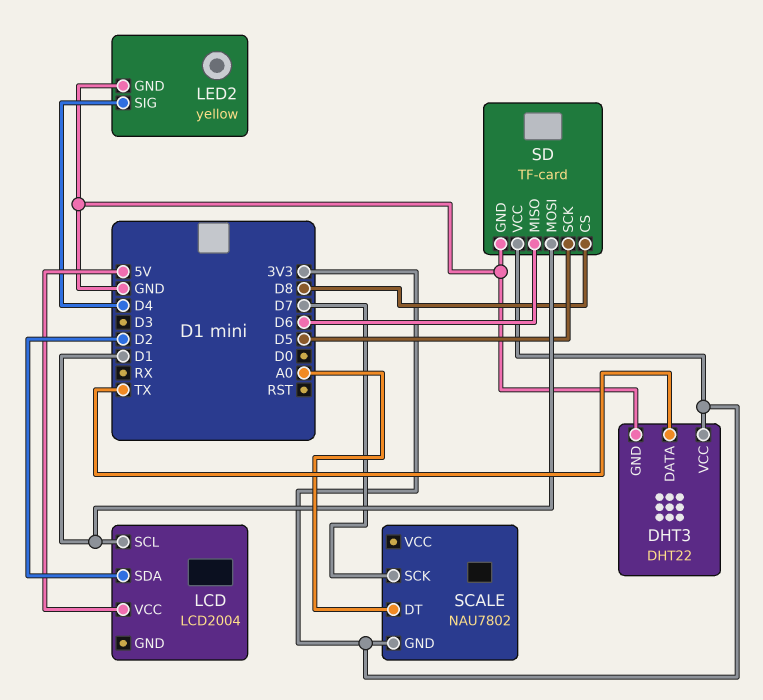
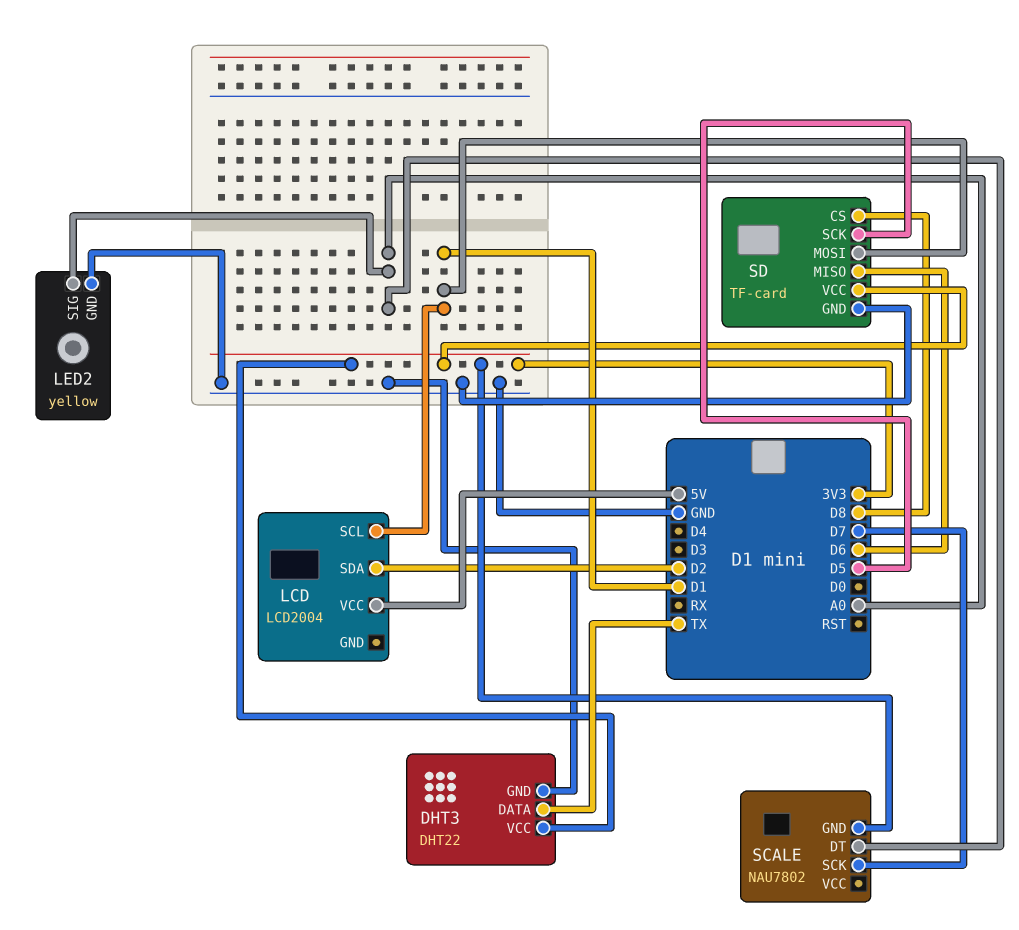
LED2 pin SIG: D4 -> A0

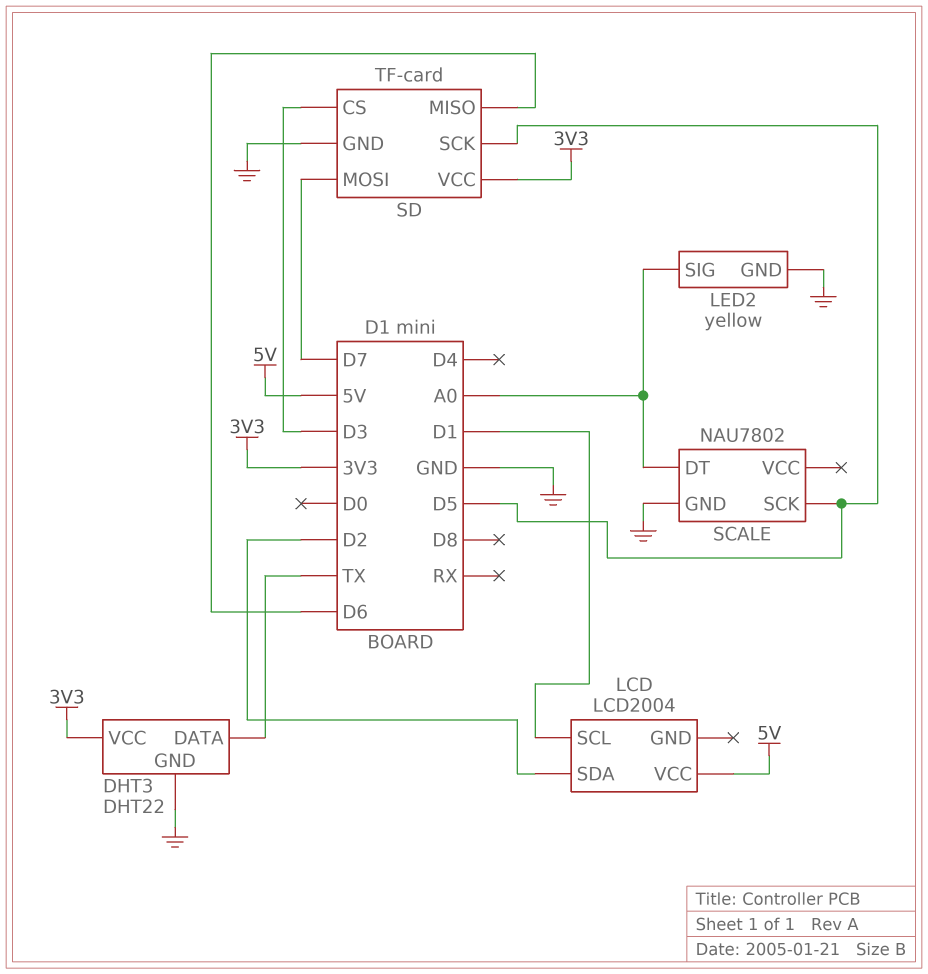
SCALE pin GND: 3V3 -> GND
SCALE pin SCK: D7 -> D5
SD pin CS: D8 -> D3
SD pin MOSI: D1 -> D7

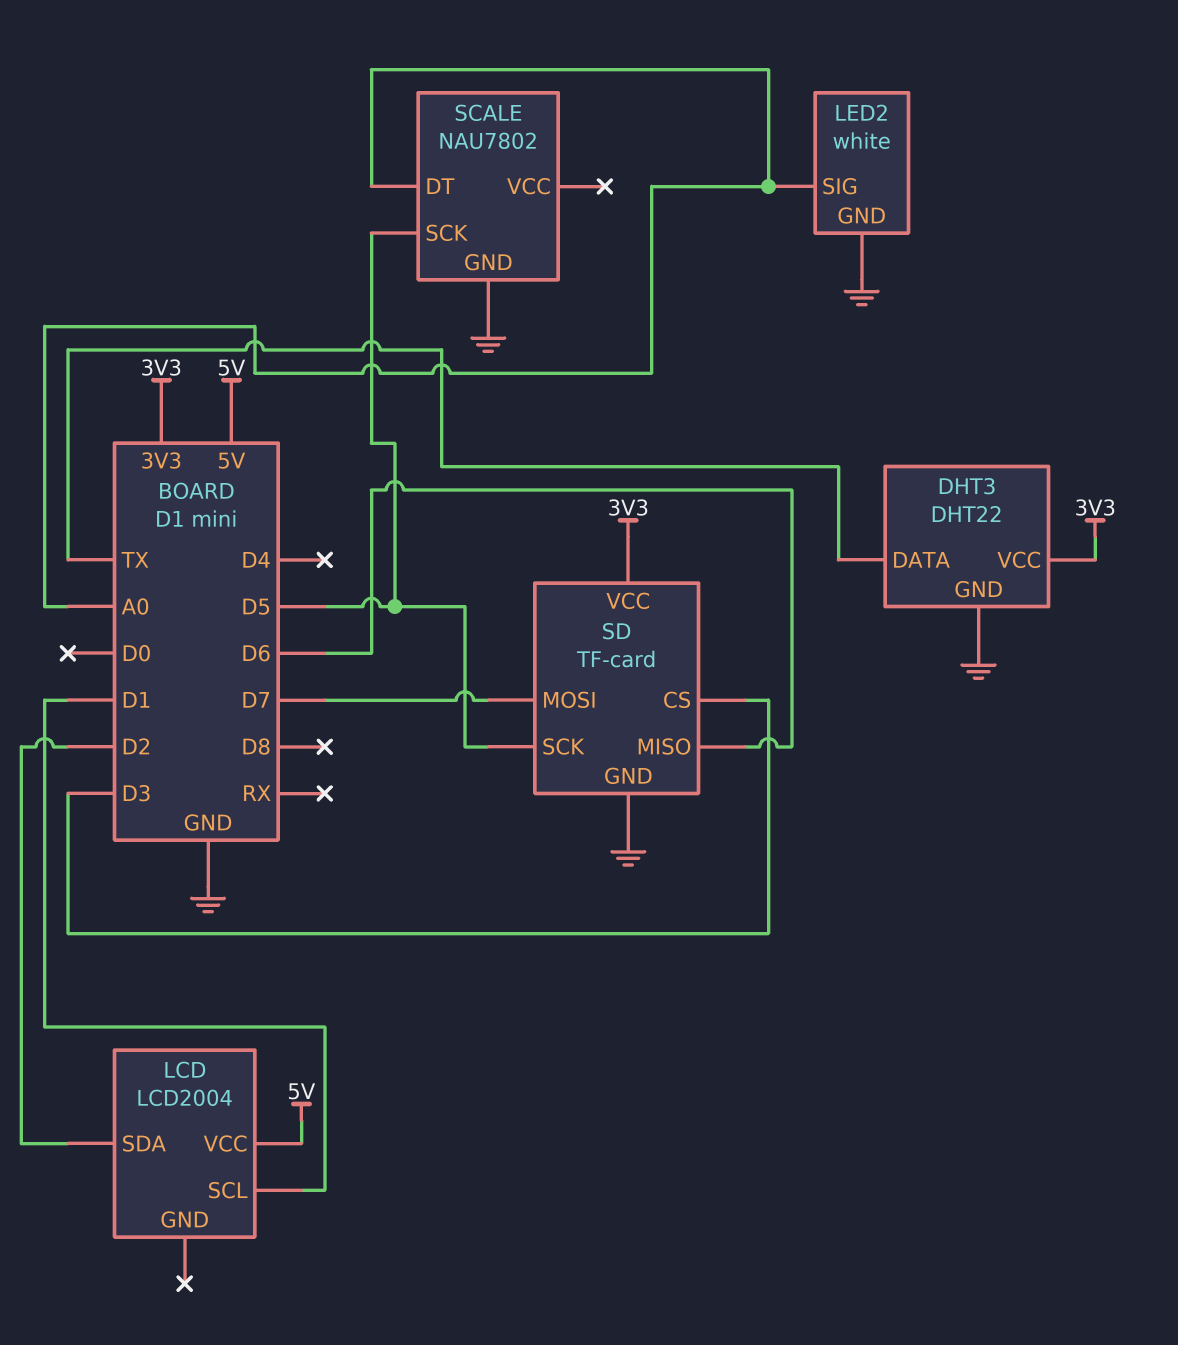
LED2: yellow -> white

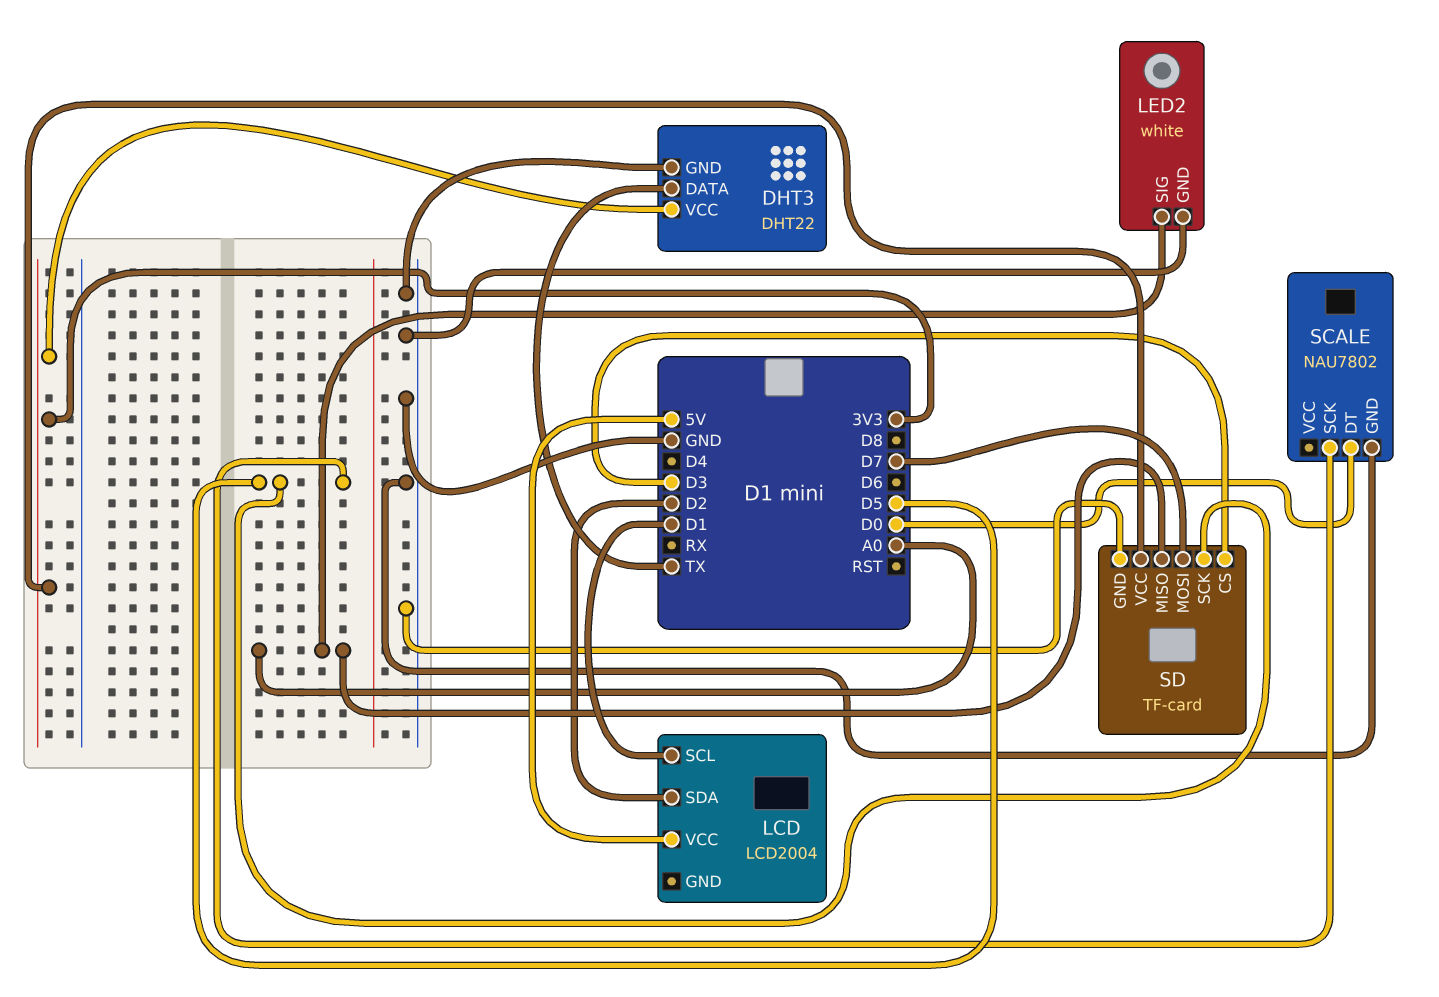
SCALE pin DT: A0 -> D0
SD pin MISO: D6 -> A0

